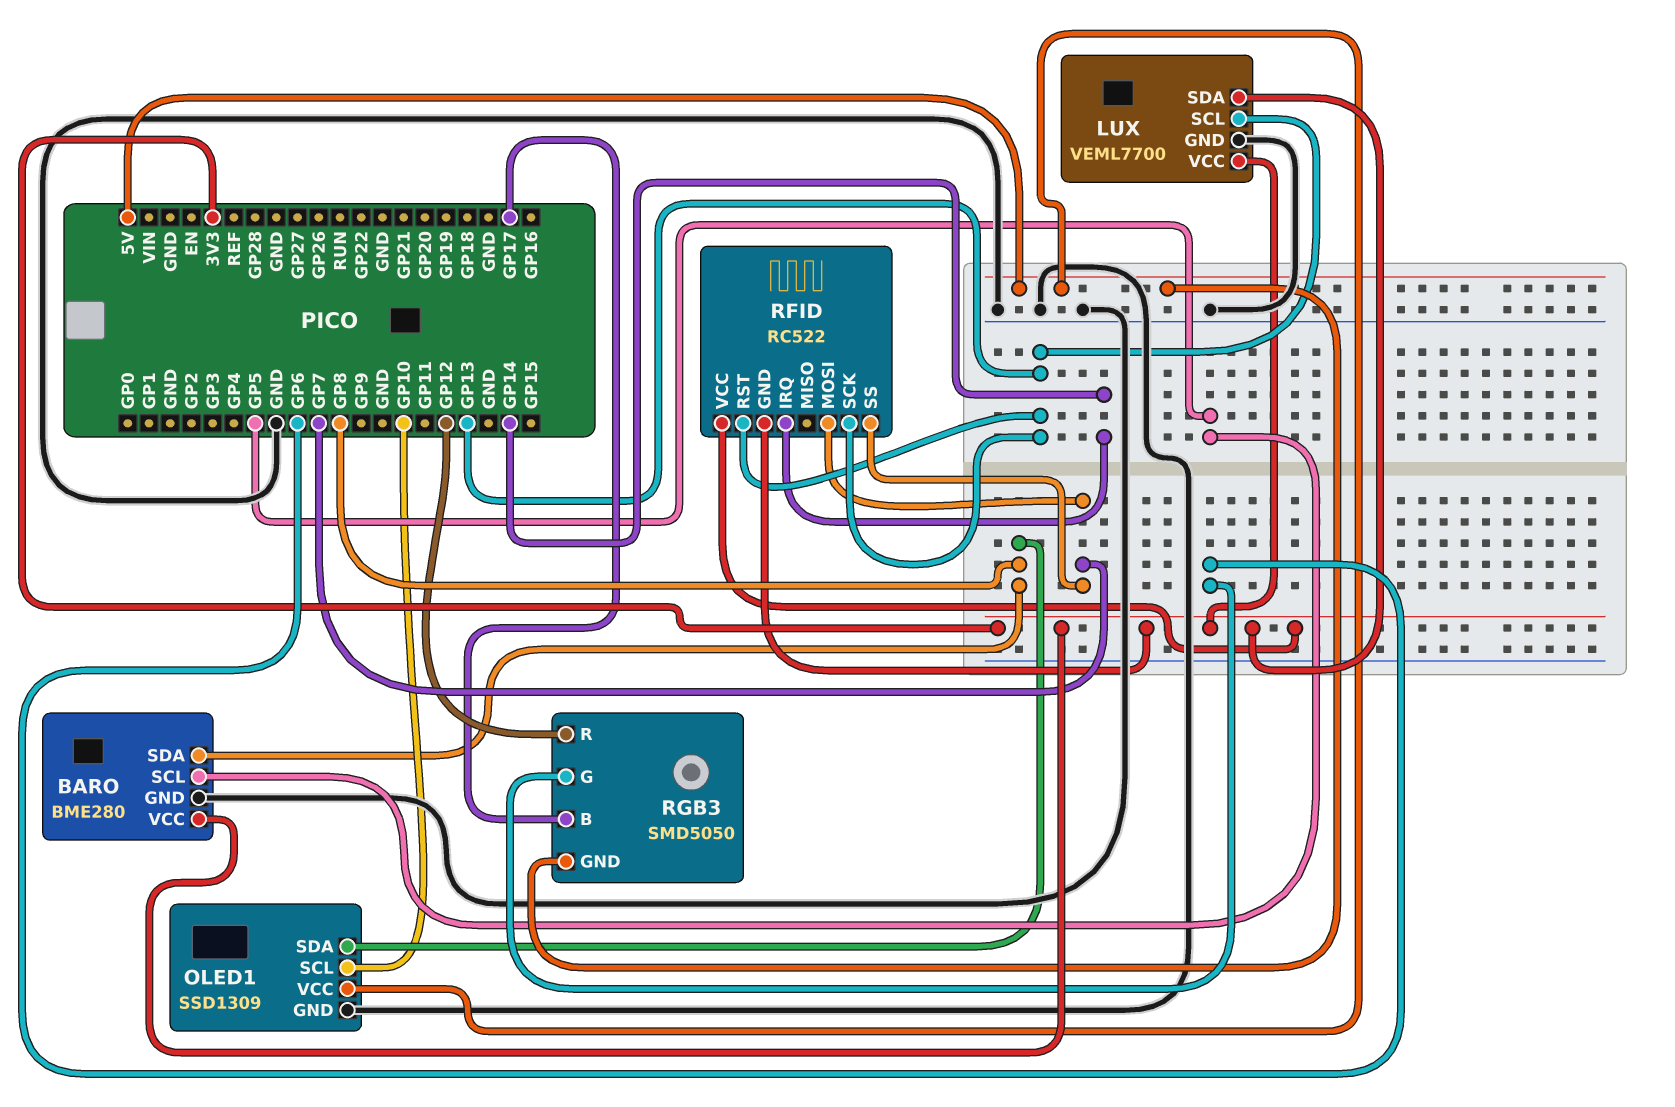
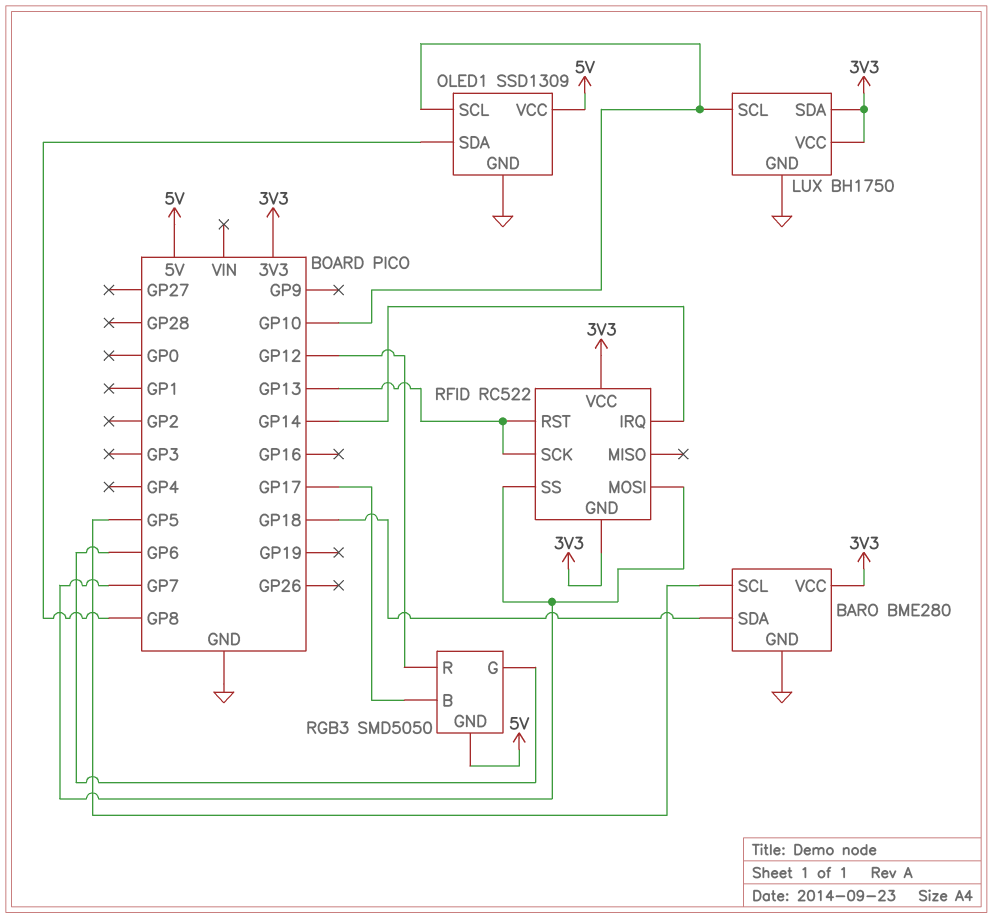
BARO pin SDA: GP8 -> GP18
LUX: VEML7700 -> BH1750
LUX pin SCL: GP13 -> GP10

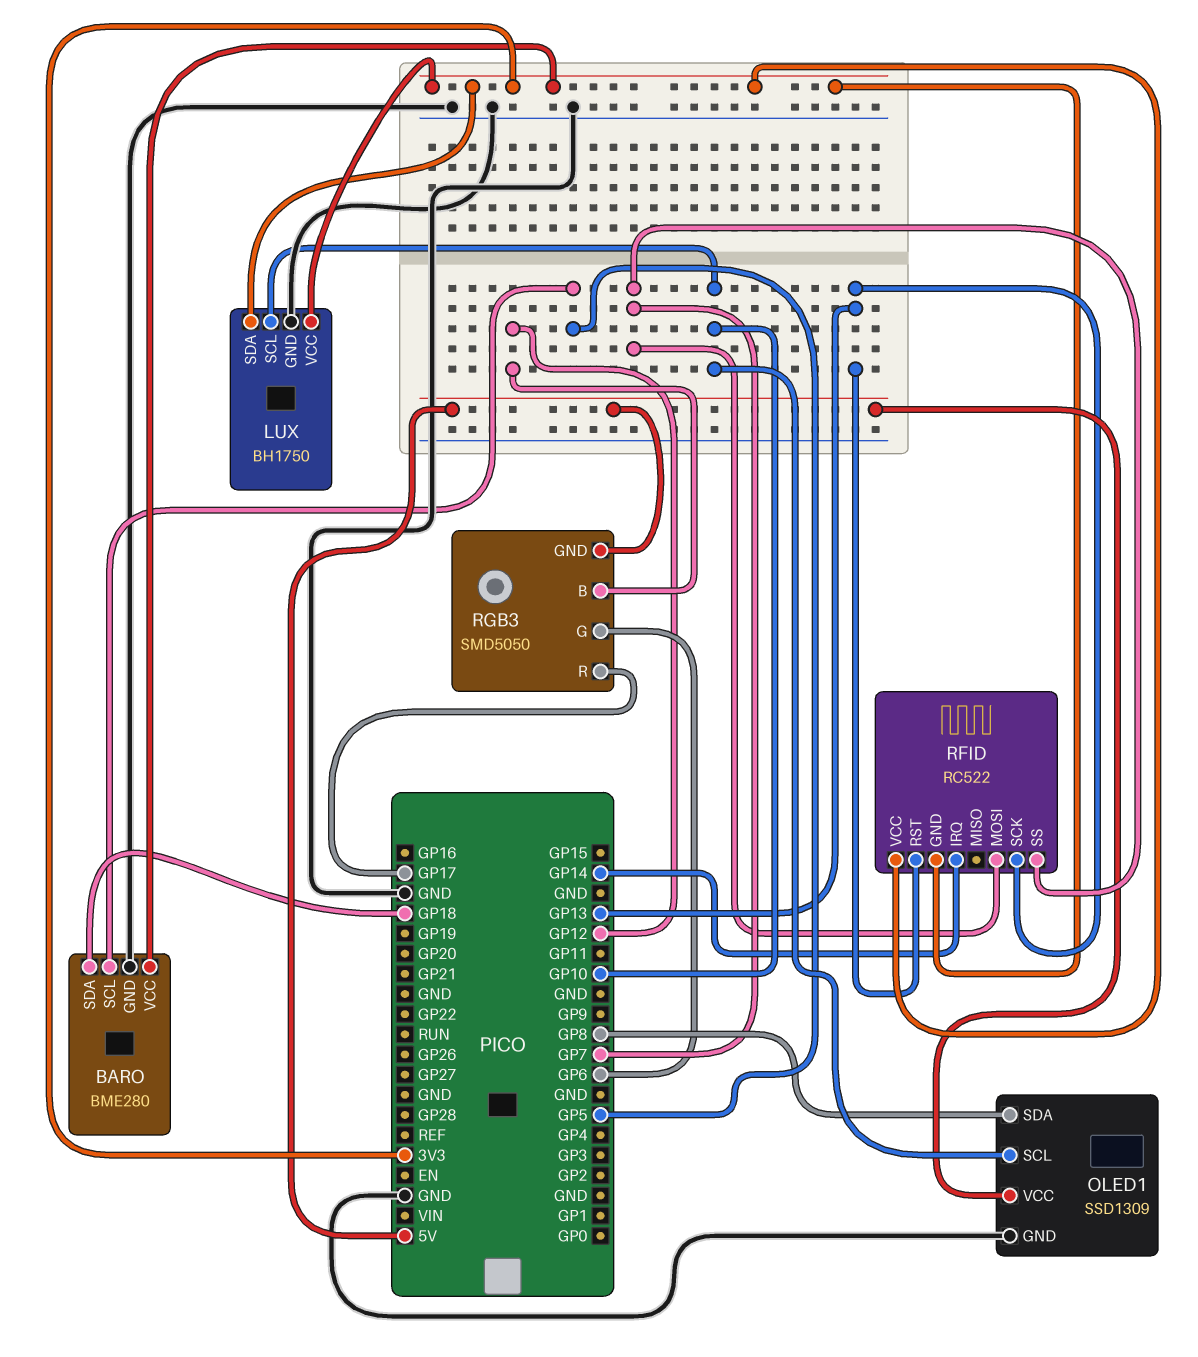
RGB3 pin B: GP17 -> GP12
RGB3 pin R: GP12 -> GP17

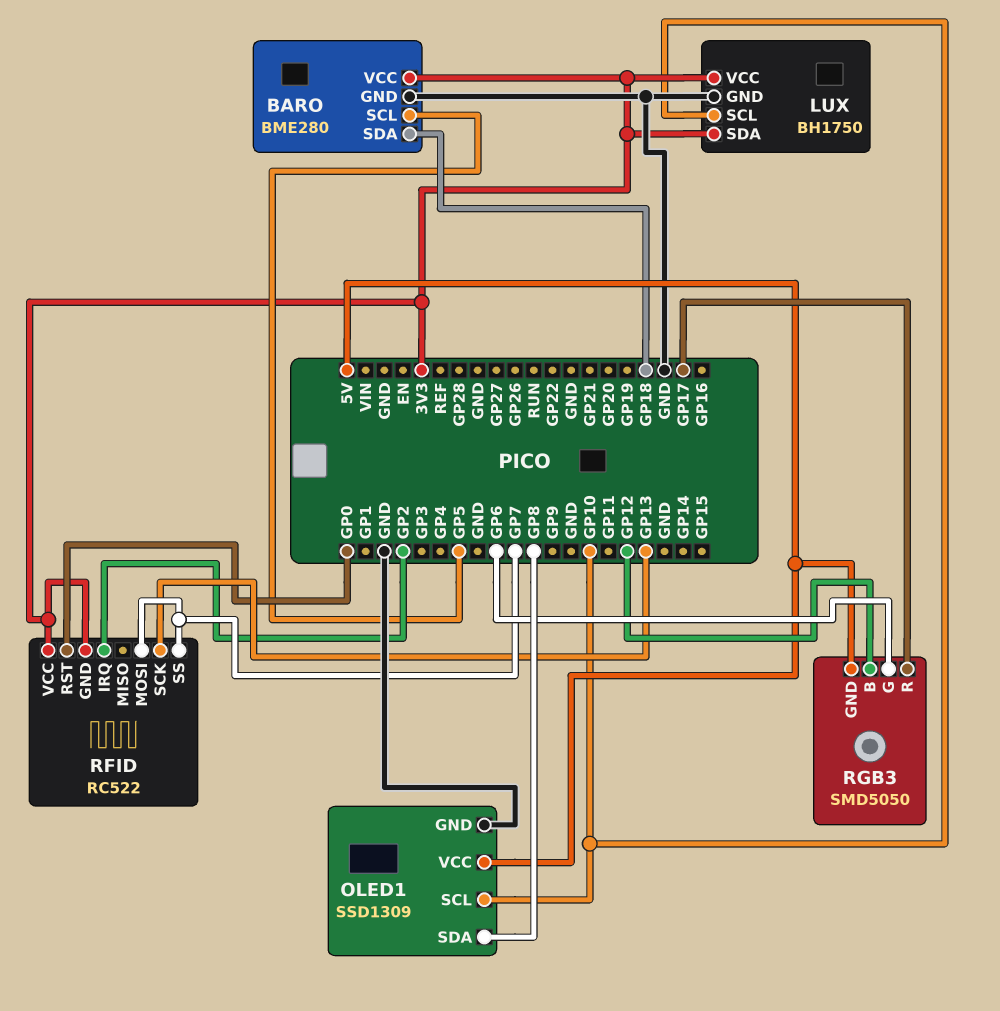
RFID pin IRQ: GP14 -> GP2
RFID pin RST: GP13 -> GP0

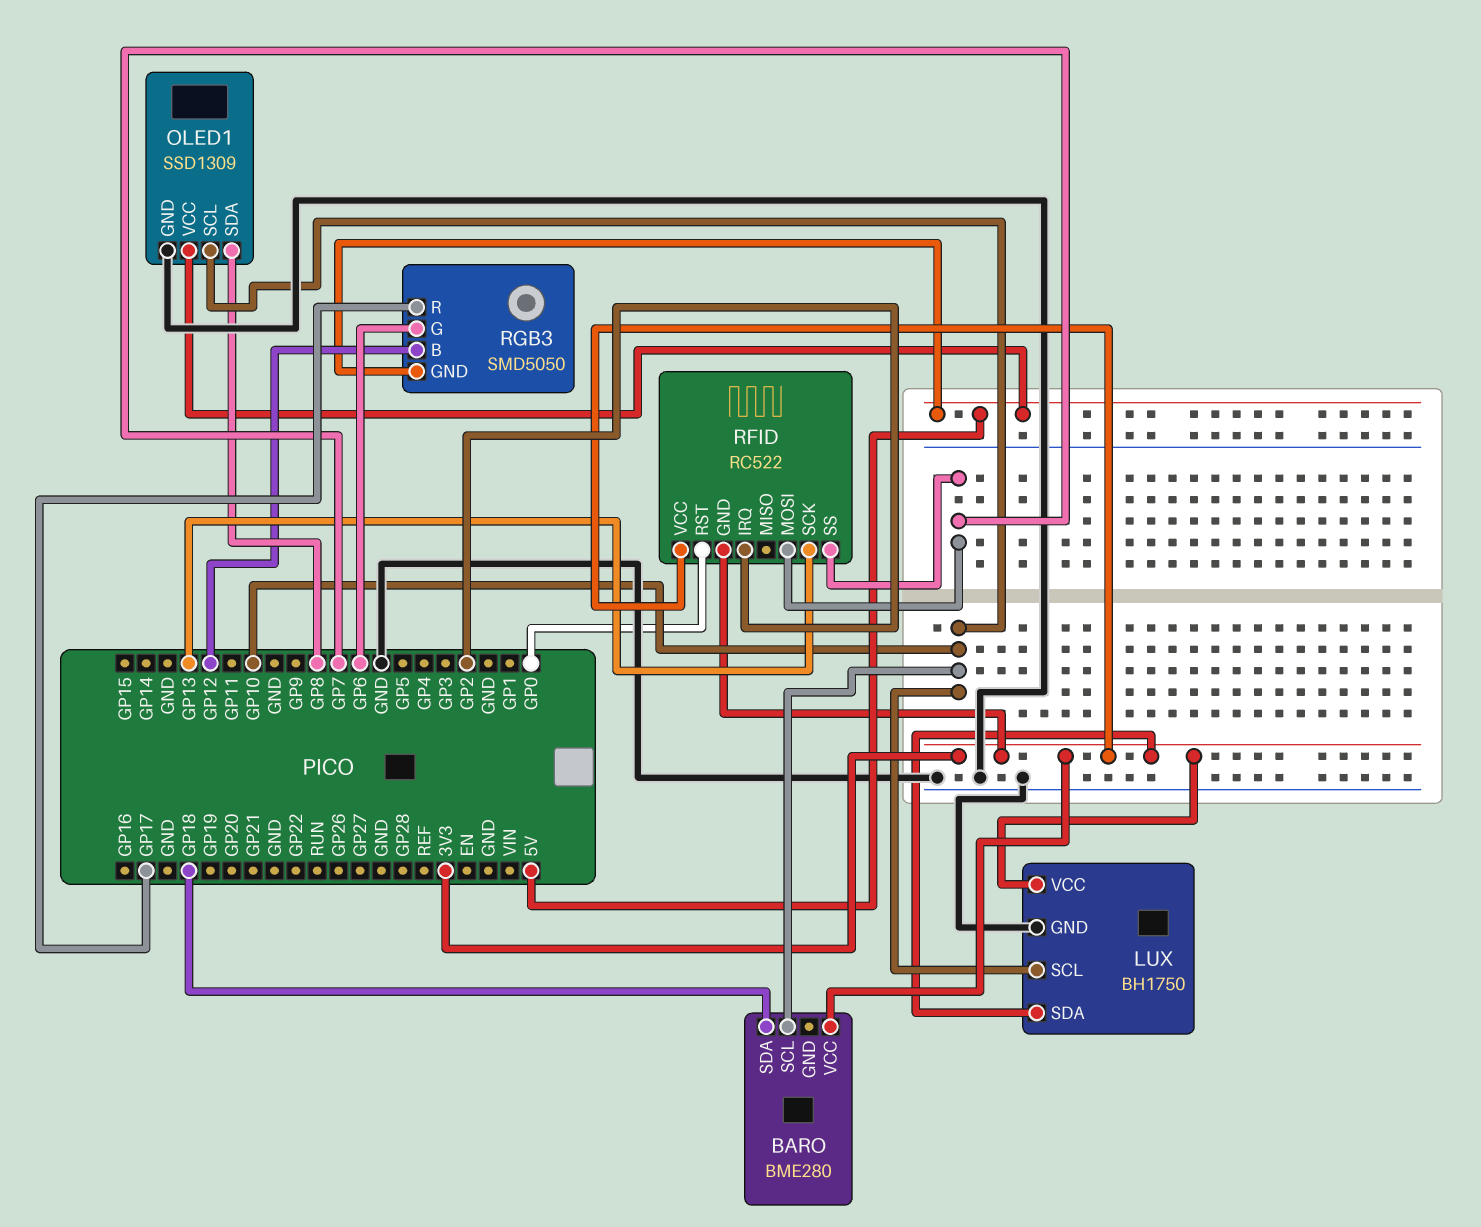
BARO pin GND: GND -> none
BARO pin SCL: GP5 -> GP10

